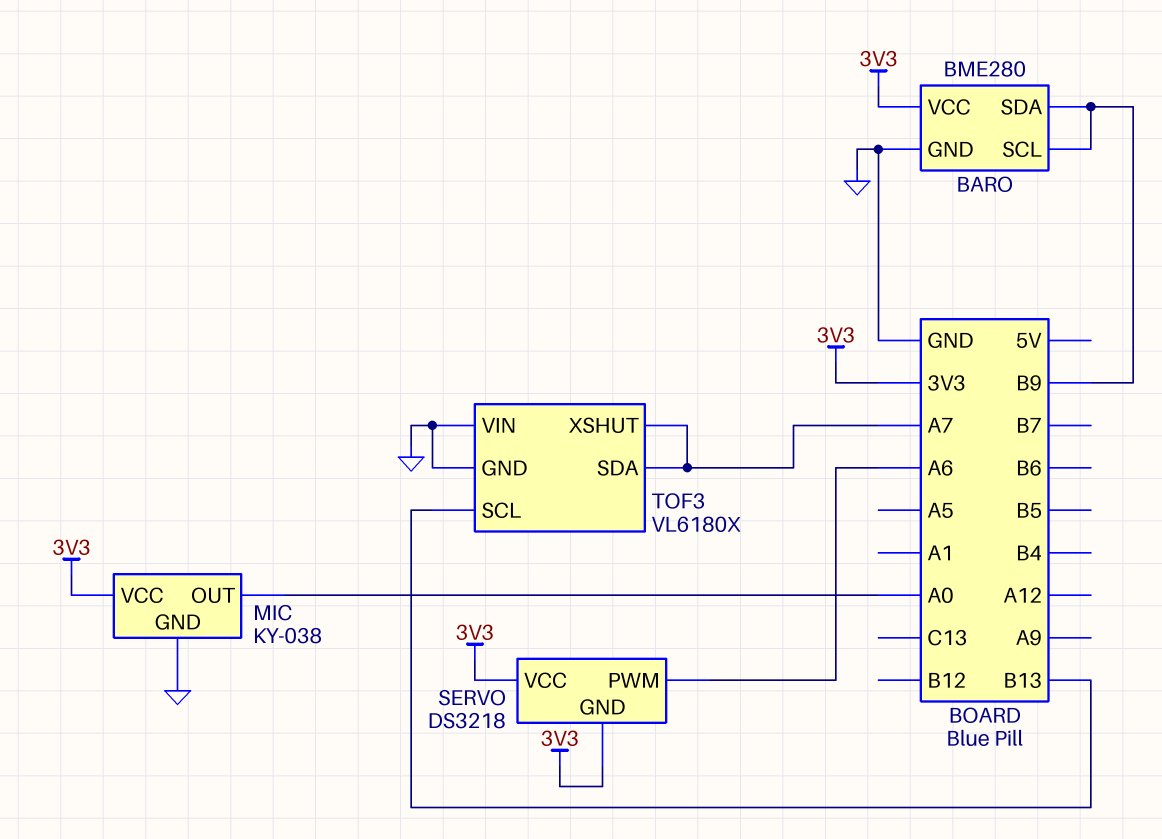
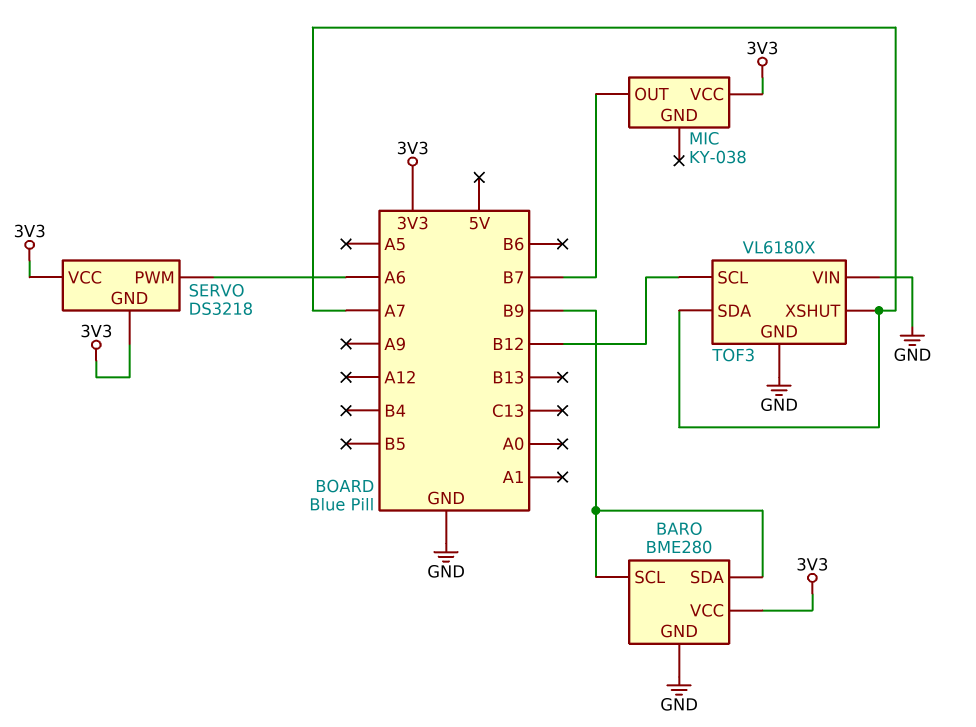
MIC pin GND: GND -> none
MIC pin OUT: A0 -> B7
TOF3 pin SCL: B13 -> B12

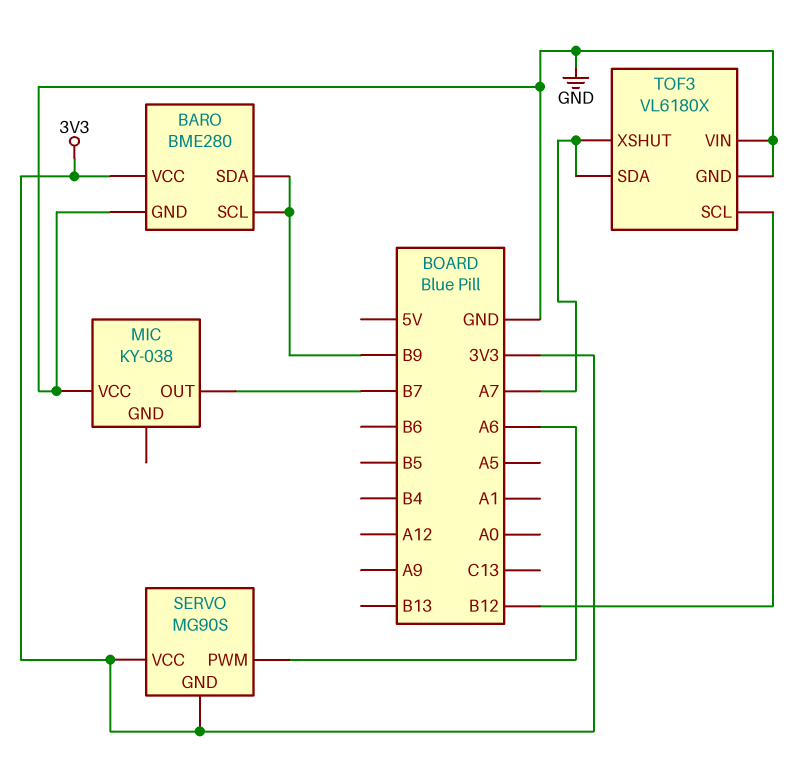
MIC pin VCC: 3V3 -> GND
SERVO: DS3218 -> MG90S

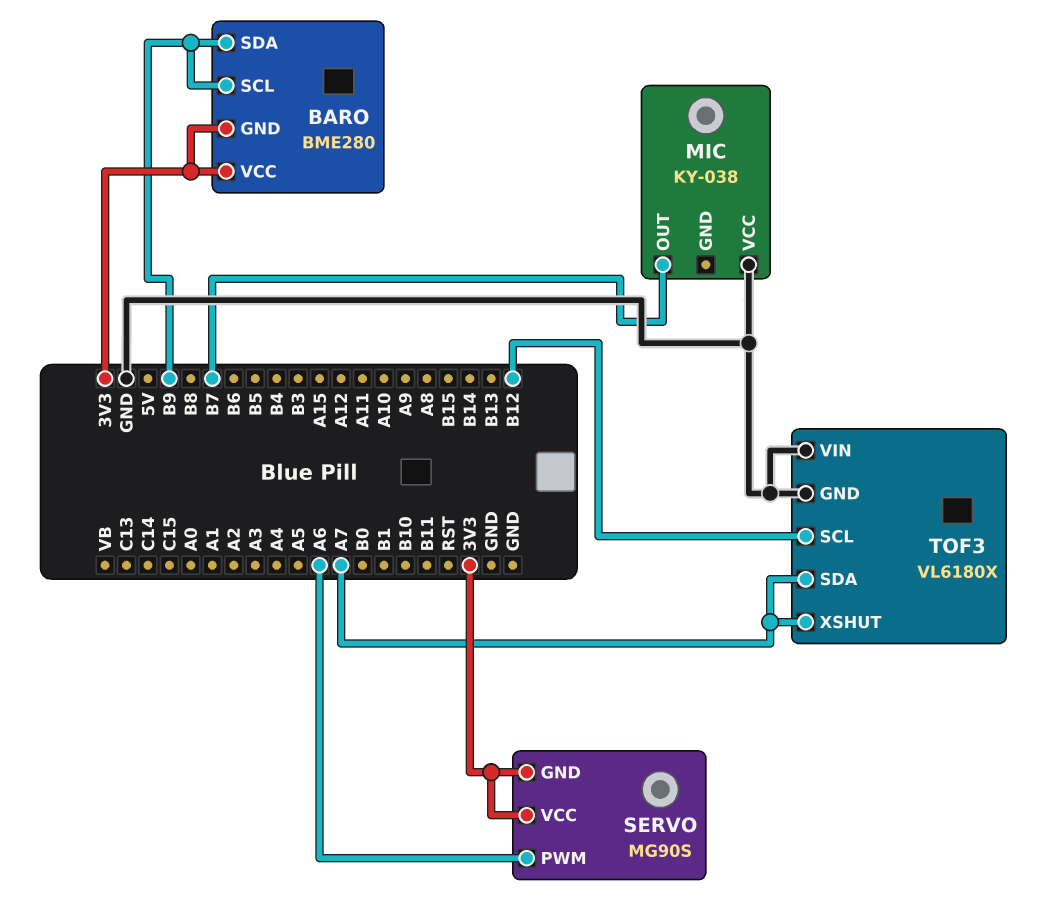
BARO pin GND: GND -> 3V3

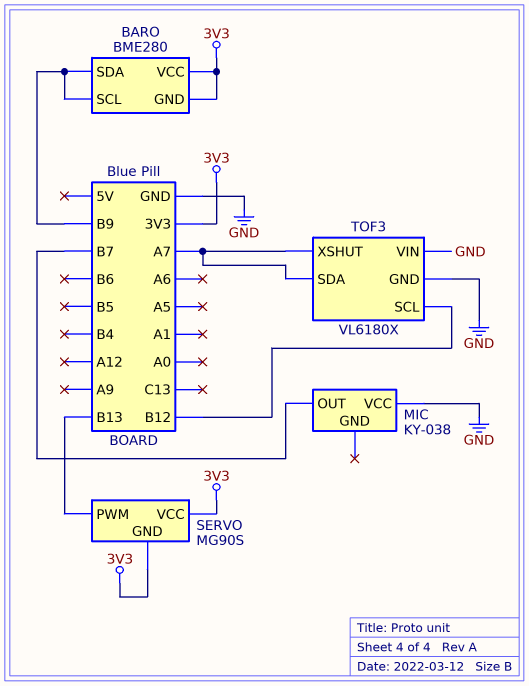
SERVO pin PWM: A6 -> B13

